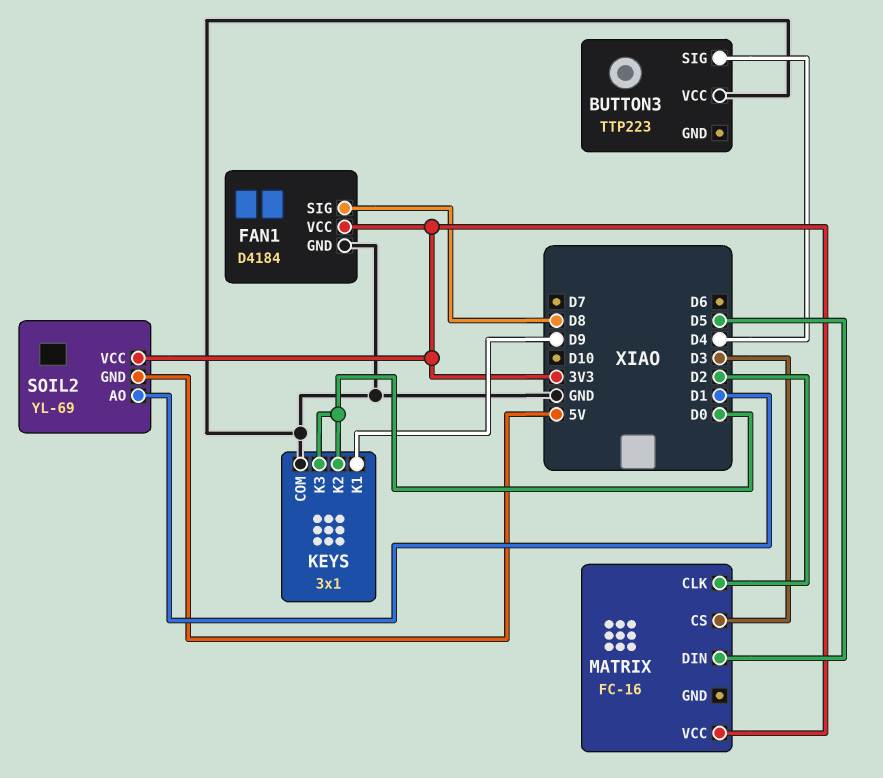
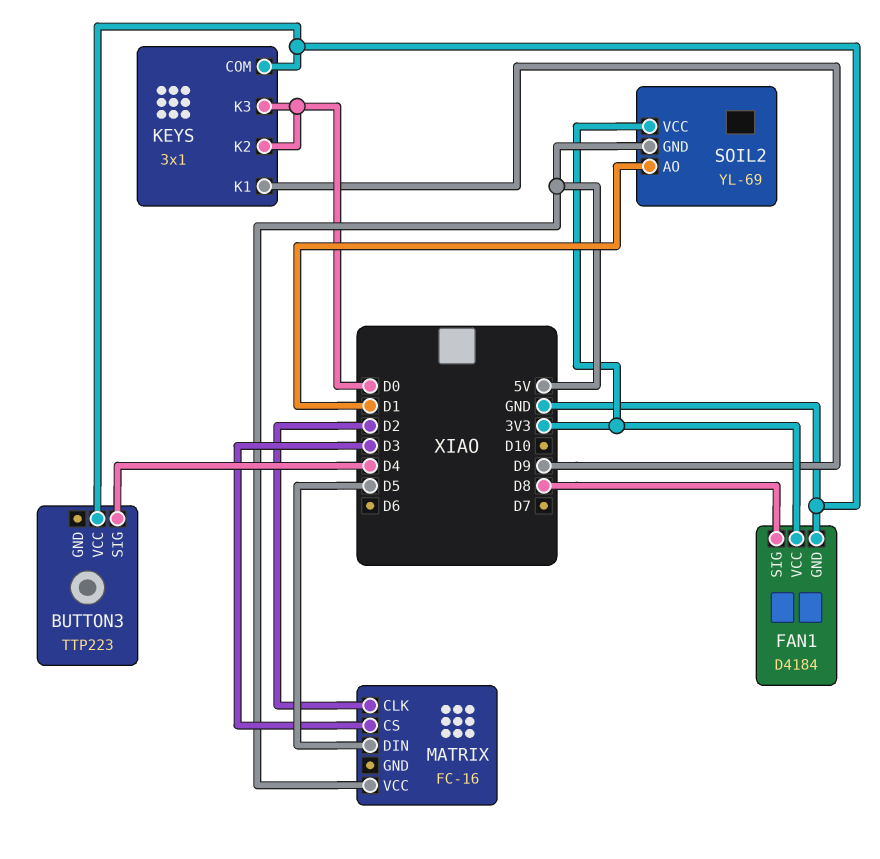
MATRIX pin VCC: 3V3 -> 5V

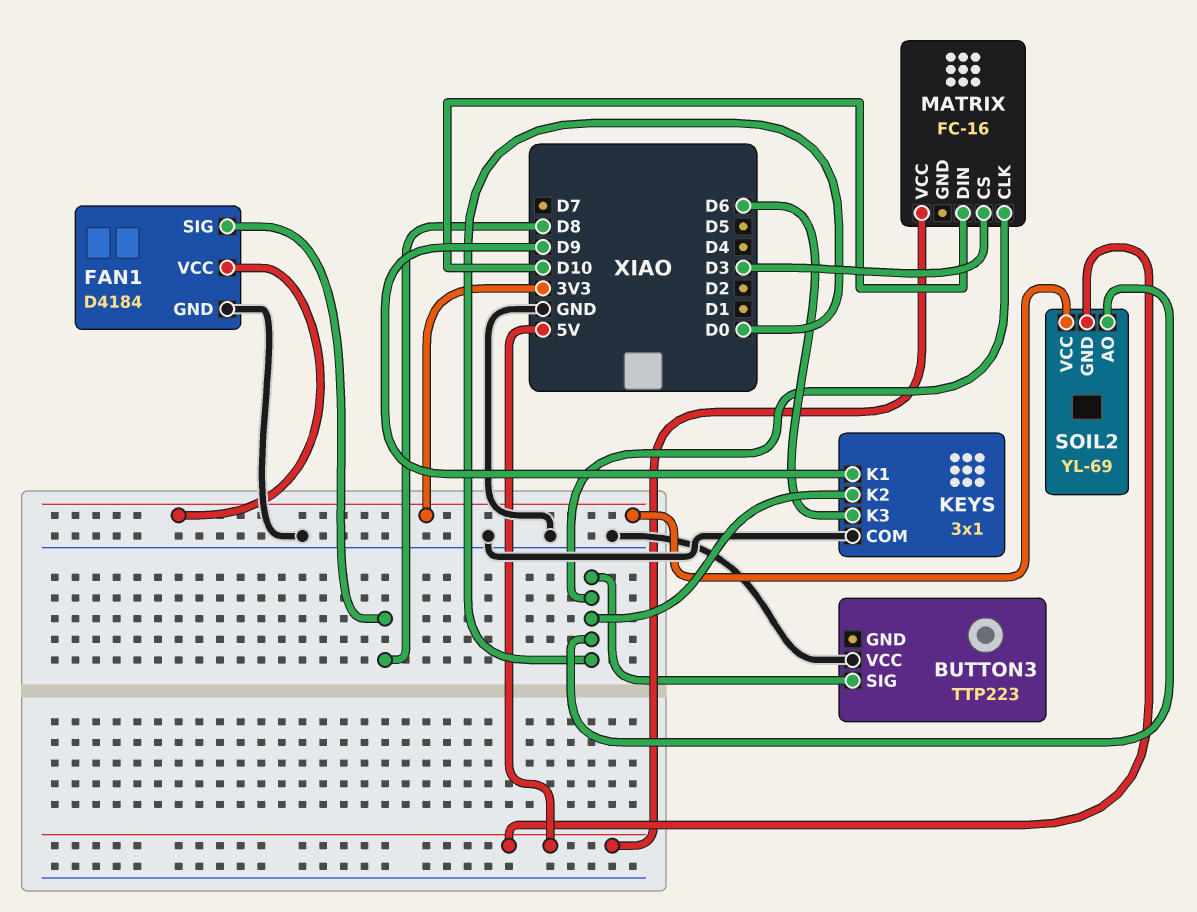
BUTTON3 pin SIG: D4 -> D0
KEYS pin K3: D0 -> D6
MATRIX pin CLK: D2 -> D0
MATRIX pin DIN: D5 -> D10
SOIL2 pin AO: D1 -> D0

